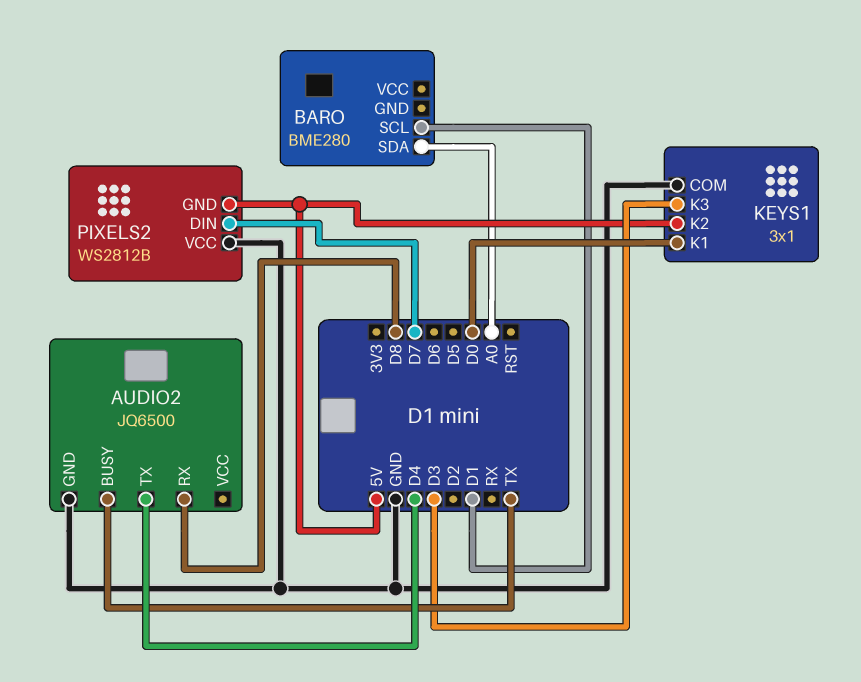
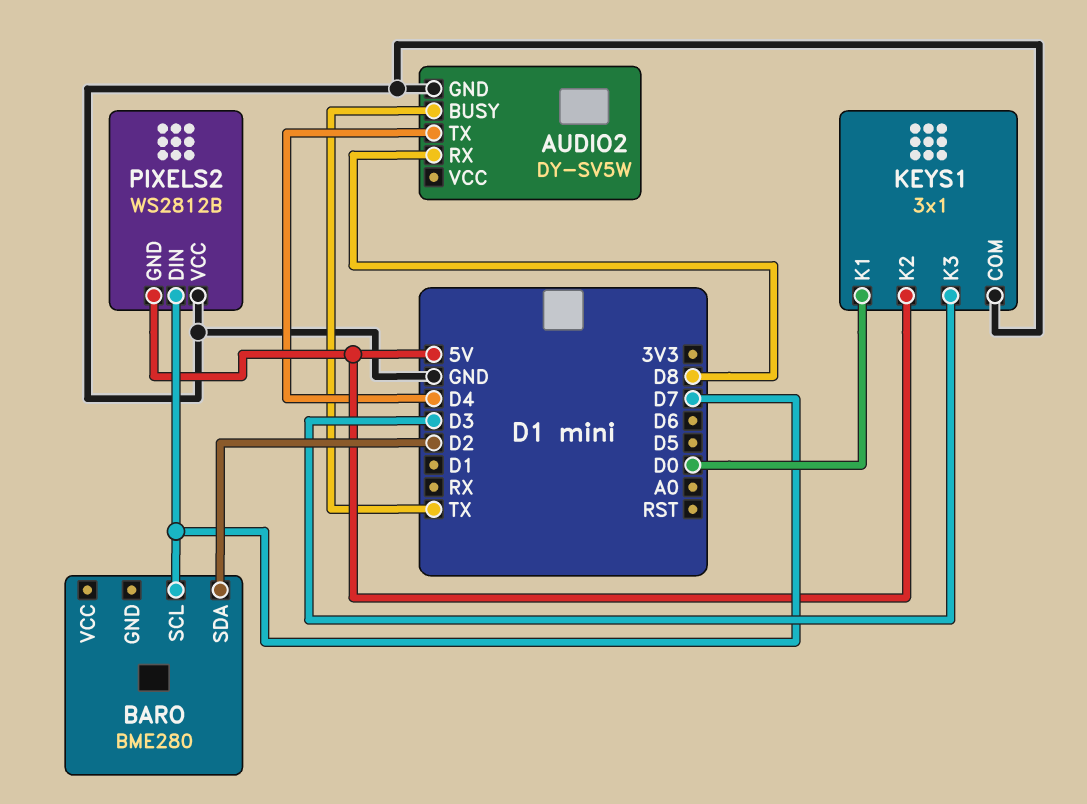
AUDIO2: JQ6500 -> DY-SV5W
BARO pin SCL: D1 -> D7
BARO pin SDA: A0 -> D2

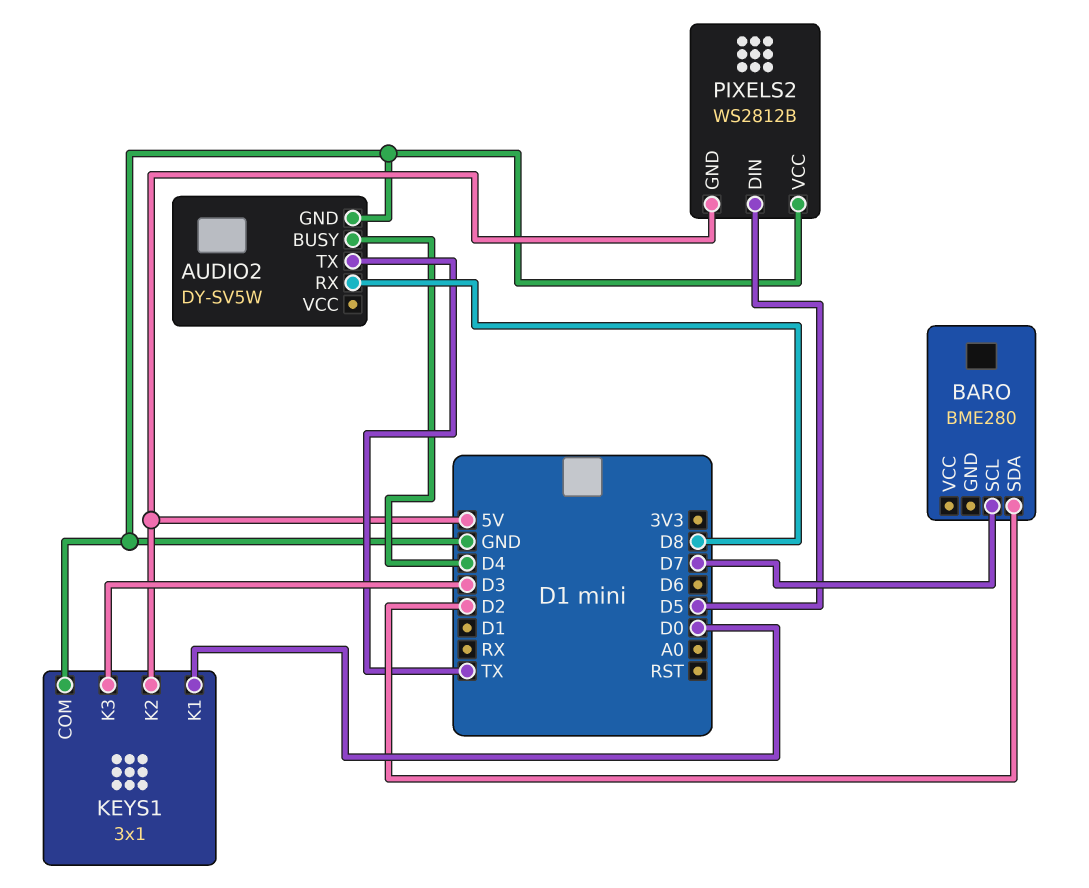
AUDIO2 pin BUSY: TX -> D4
AUDIO2 pin TX: D4 -> TX
PIXELS2 pin DIN: D7 -> D5

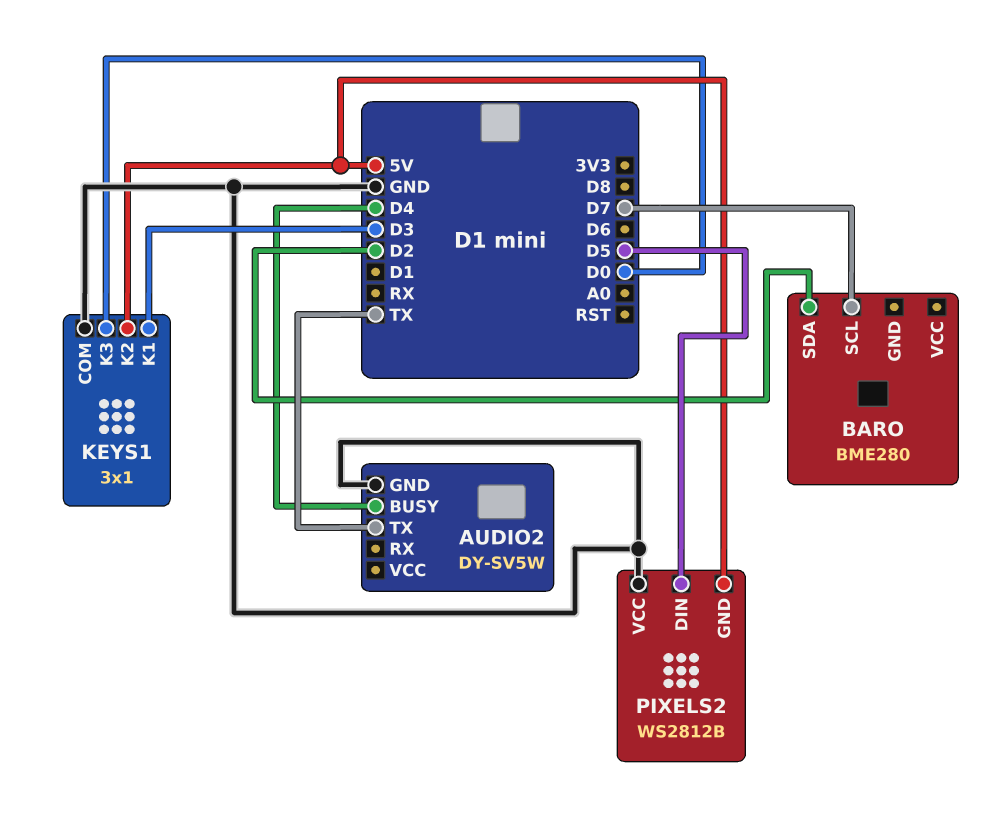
AUDIO2 pin RX: D8 -> none
KEYS1 pin K1: D0 -> D3
KEYS1 pin K3: D3 -> D0

